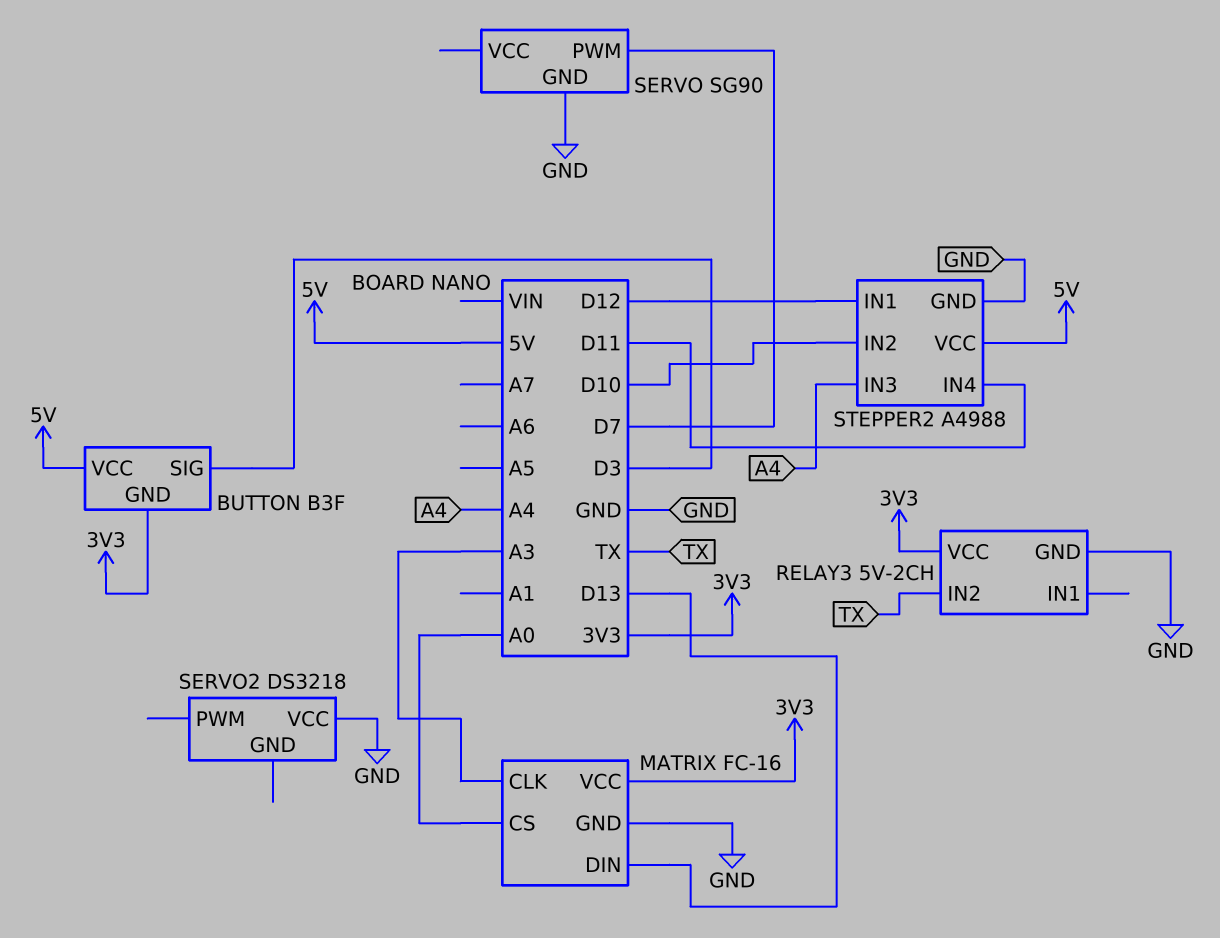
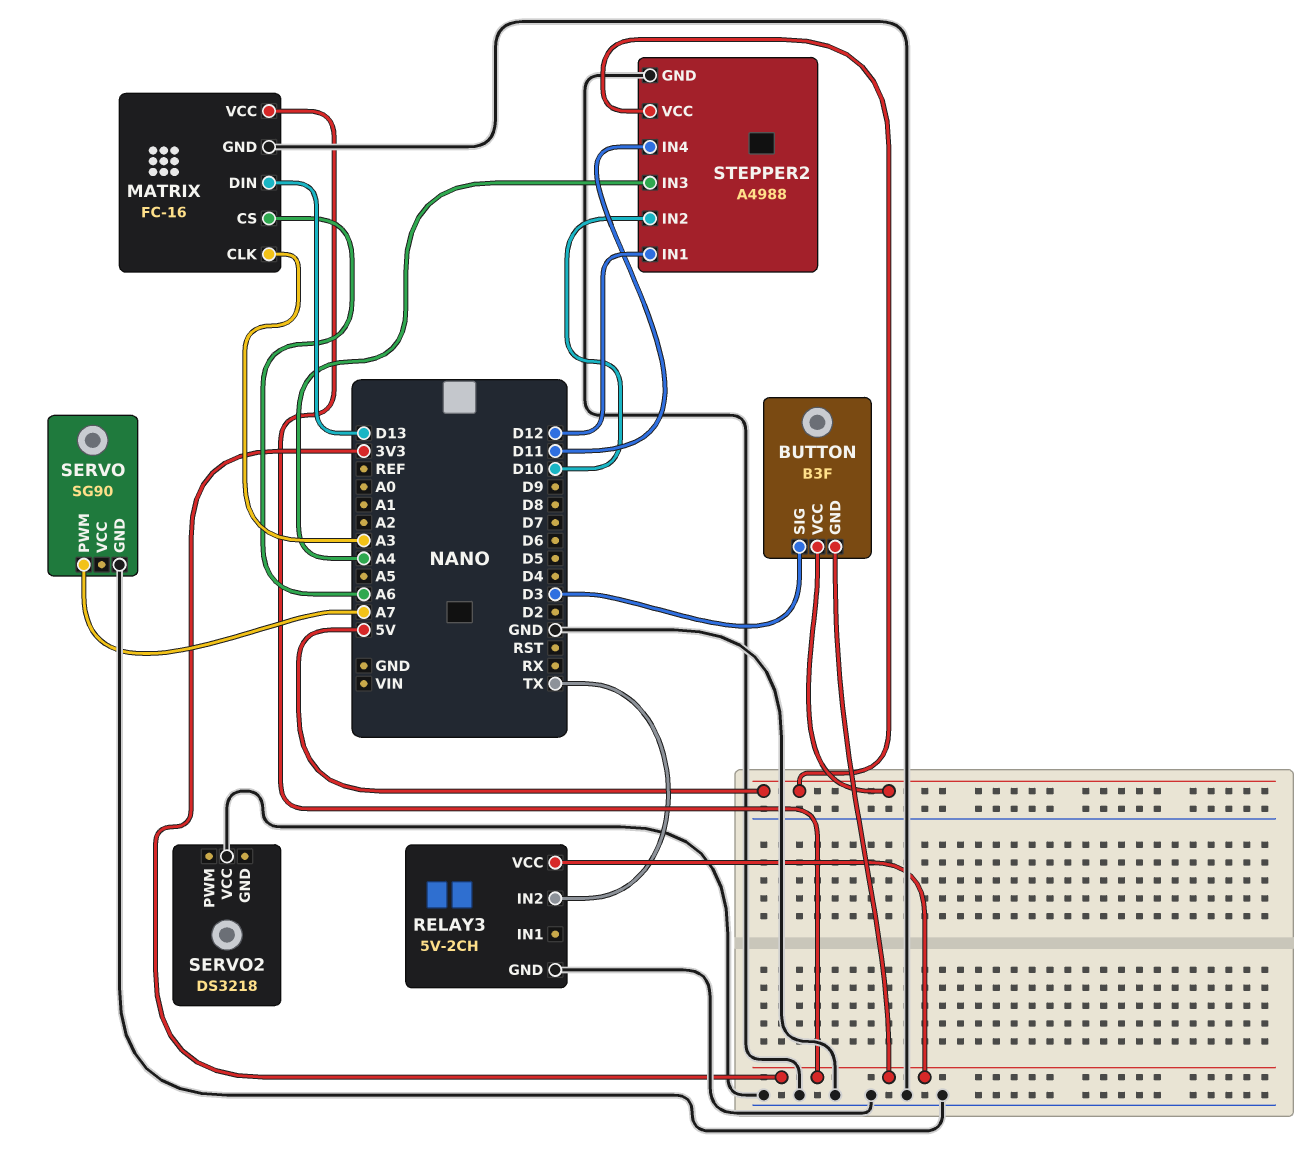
MATRIX pin CS: A0 -> A6
SERVO pin PWM: D7 -> A7

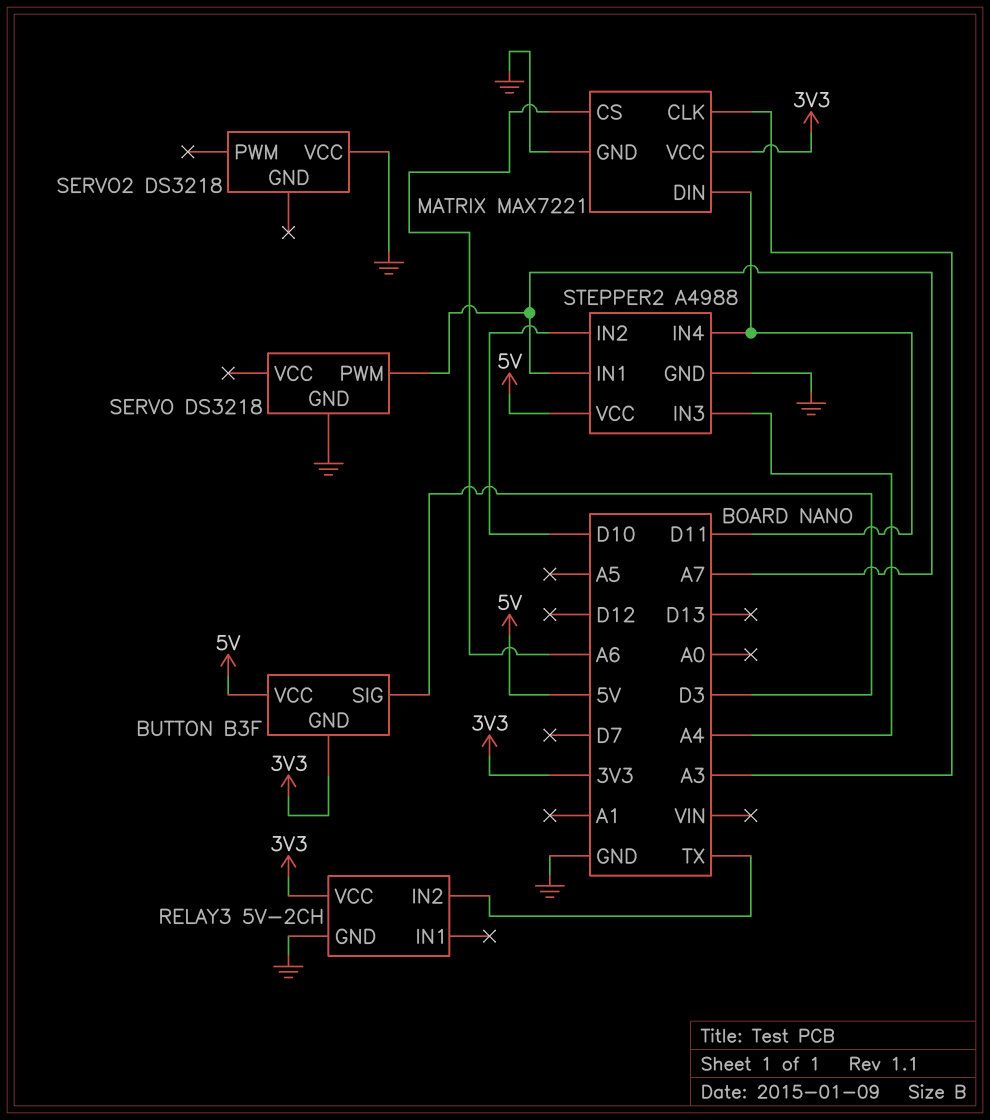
MATRIX: FC-16 -> MAX7221
MATRIX pin DIN: D13 -> D11
SERVO: SG90 -> DS3218
STEPPER2 pin IN1: D12 -> A7

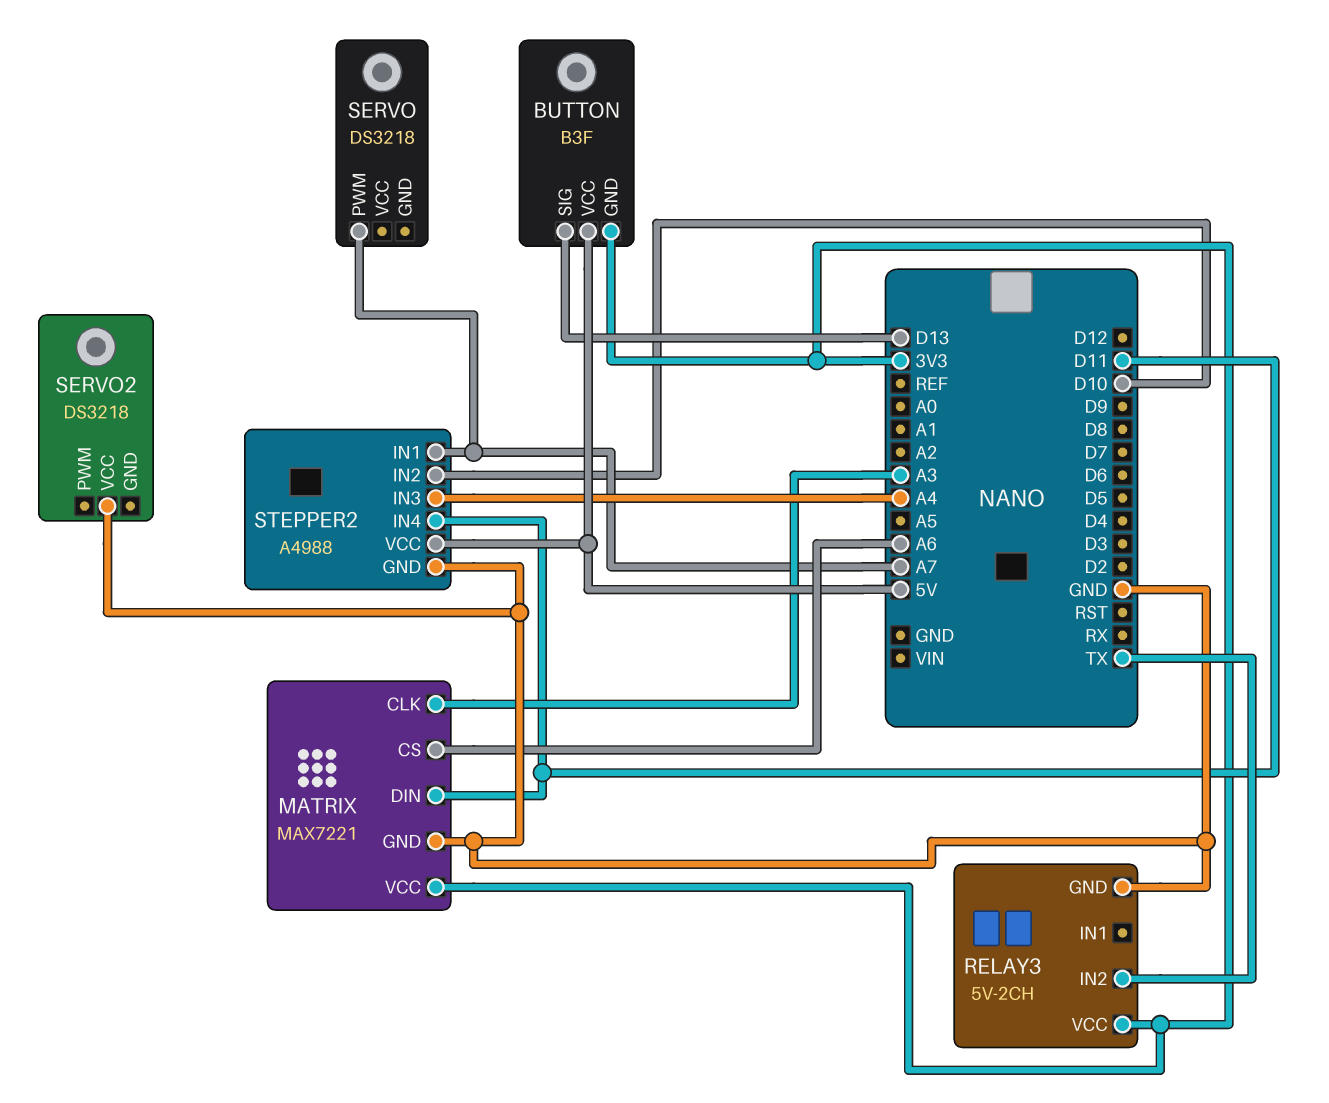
BUTTON pin SIG: D3 -> D13
SERVO pin GND: GND -> none

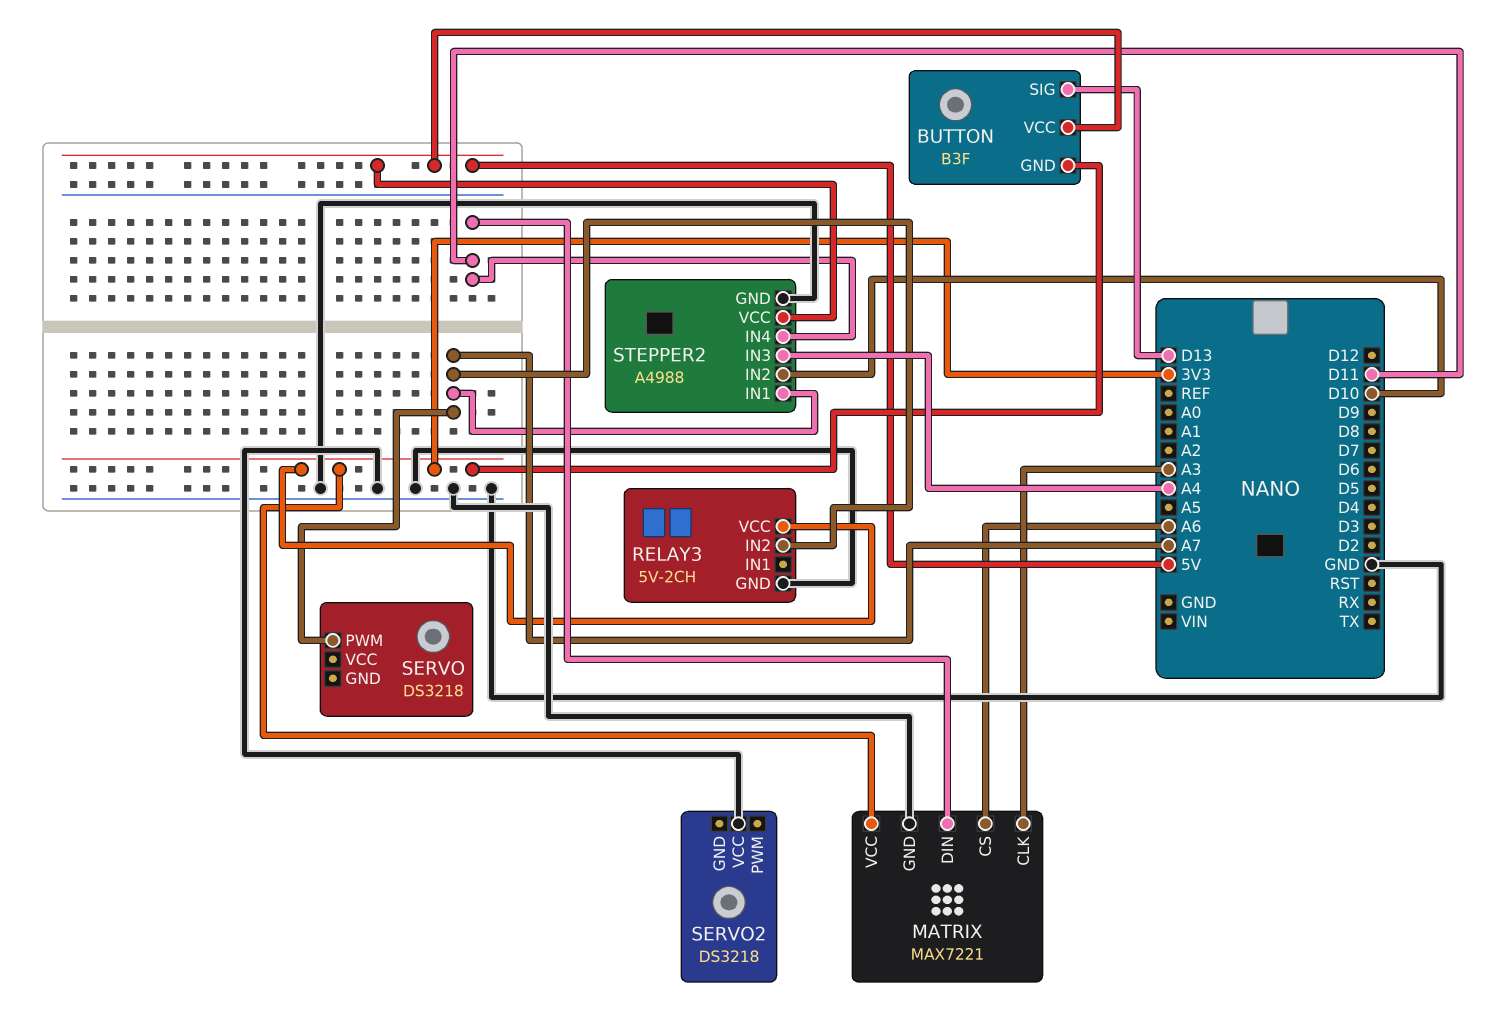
RELAY3 pin IN2: TX -> A7

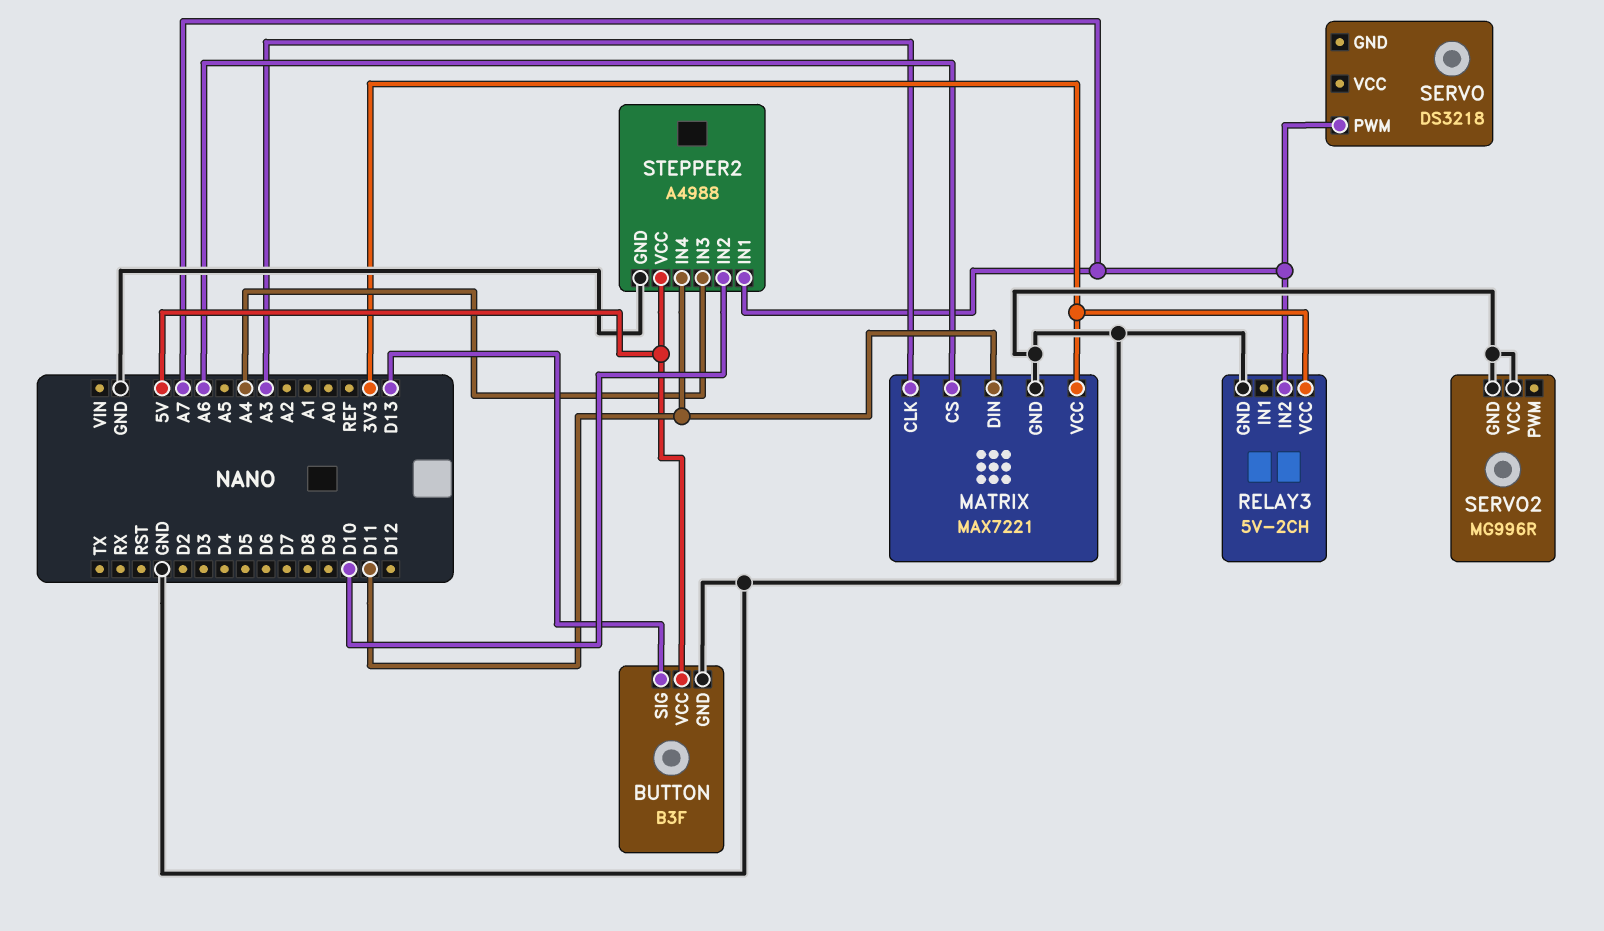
BUTTON pin GND: 3V3 -> GND
SERVO2: DS3218 -> MG996R
SERVO2 pin GND: none -> GND

